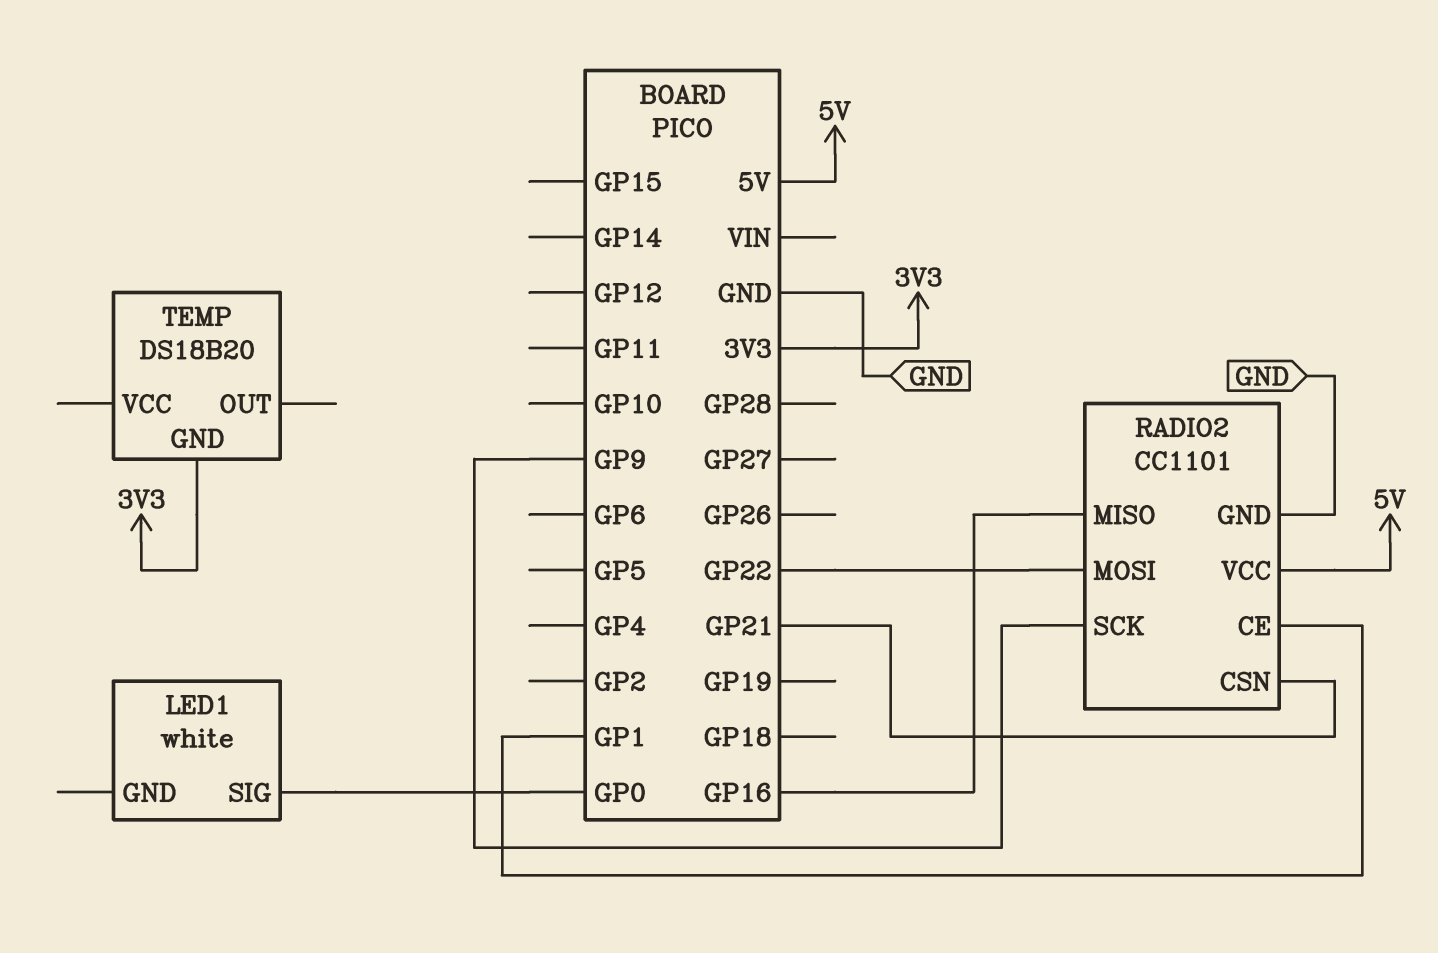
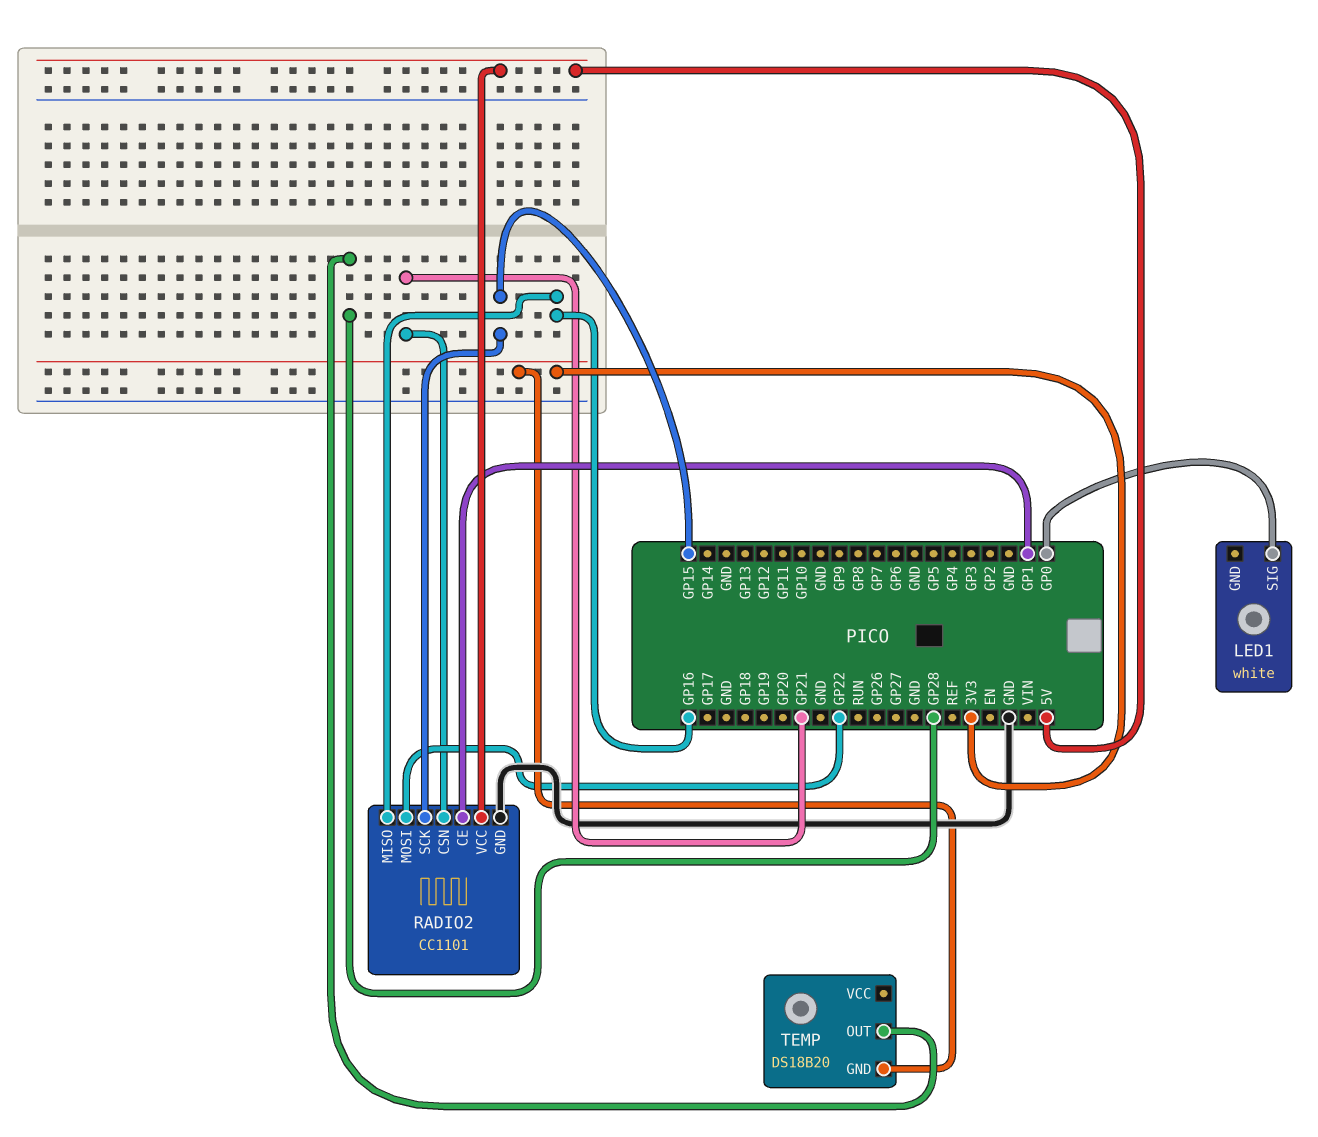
RADIO2 pin SCK: GP9 -> GP15
TEMP pin OUT: none -> GP28

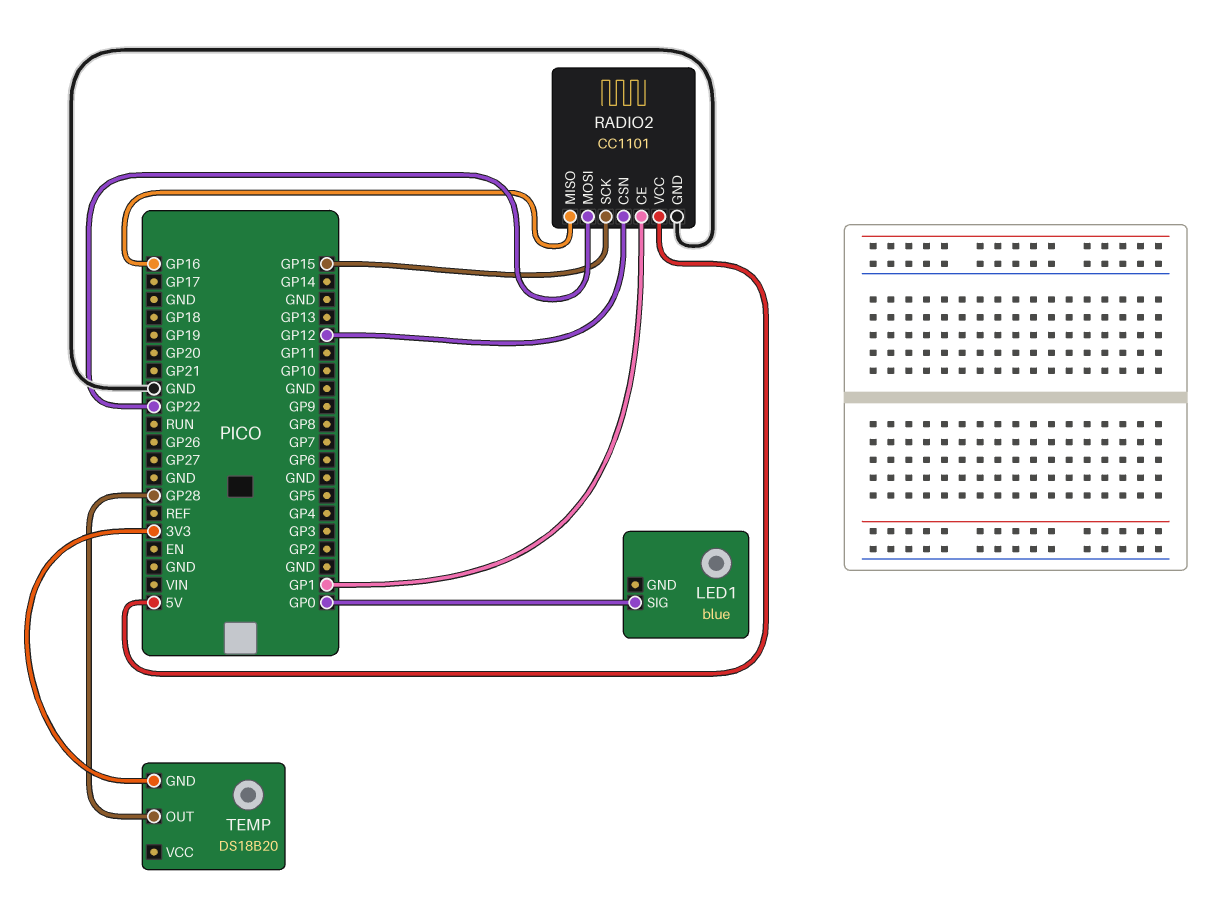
LED1: white -> blue
RADIO2 pin CSN: GP21 -> GP12

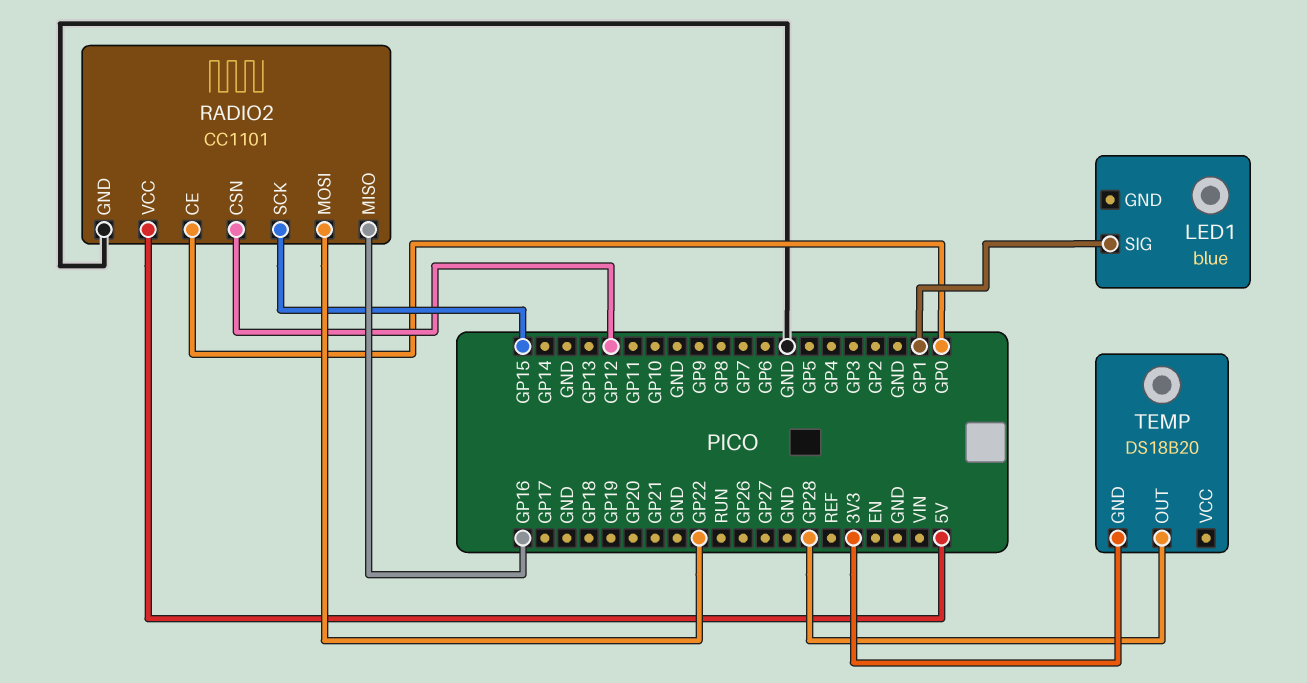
LED1 pin SIG: GP0 -> GP1
RADIO2 pin CE: GP1 -> GP0

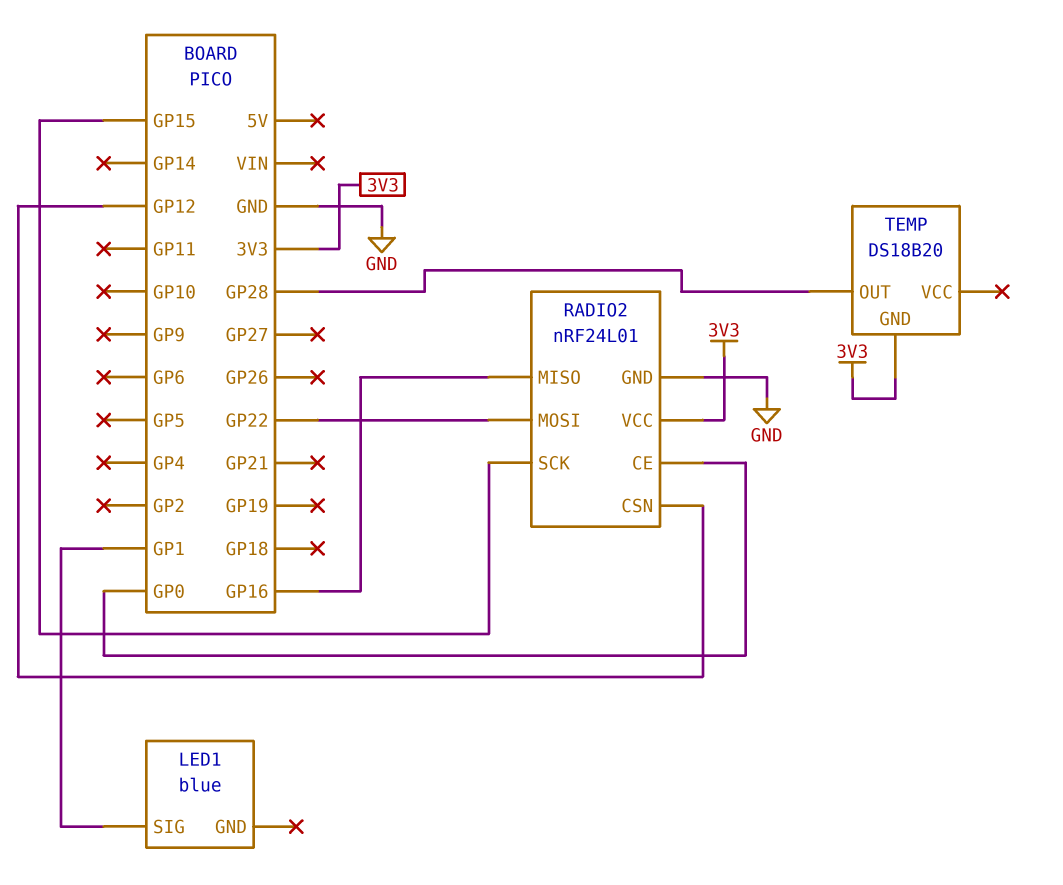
RADIO2: CC1101 -> nRF24L01
RADIO2 pin VCC: 5V -> 3V3

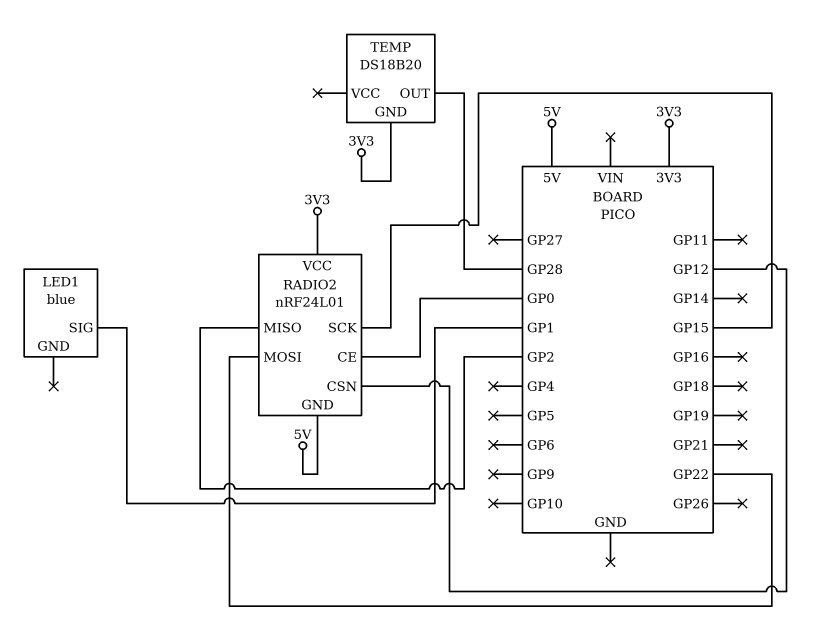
RADIO2 pin GND: GND -> 5V
RADIO2 pin MISO: GP16 -> GP2

